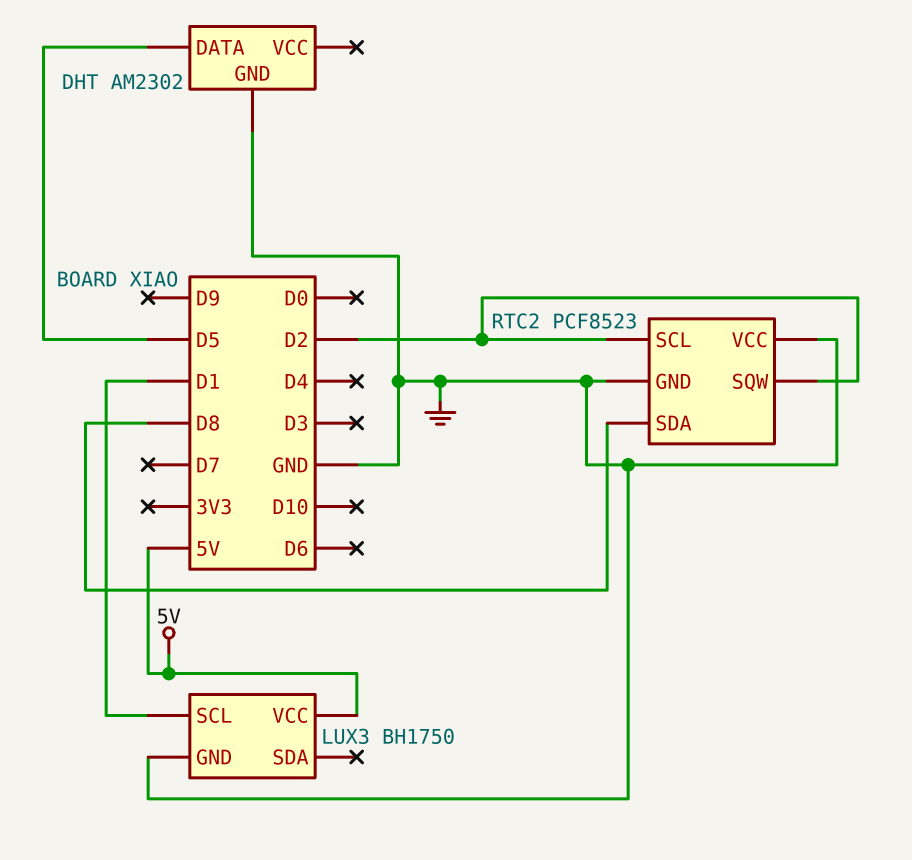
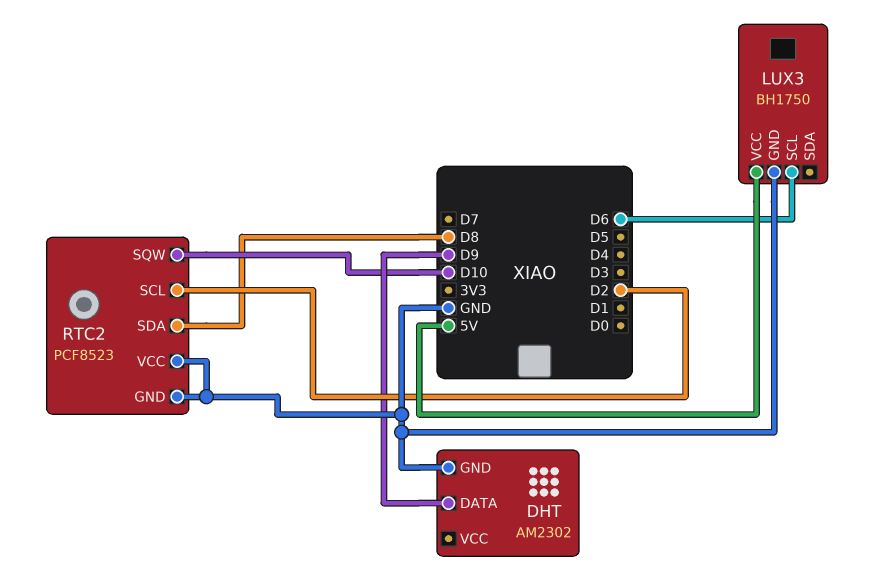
DHT pin DATA: D5 -> D9
LUX3 pin SCL: D1 -> D6
RTC2 pin SQW: D2 -> D10

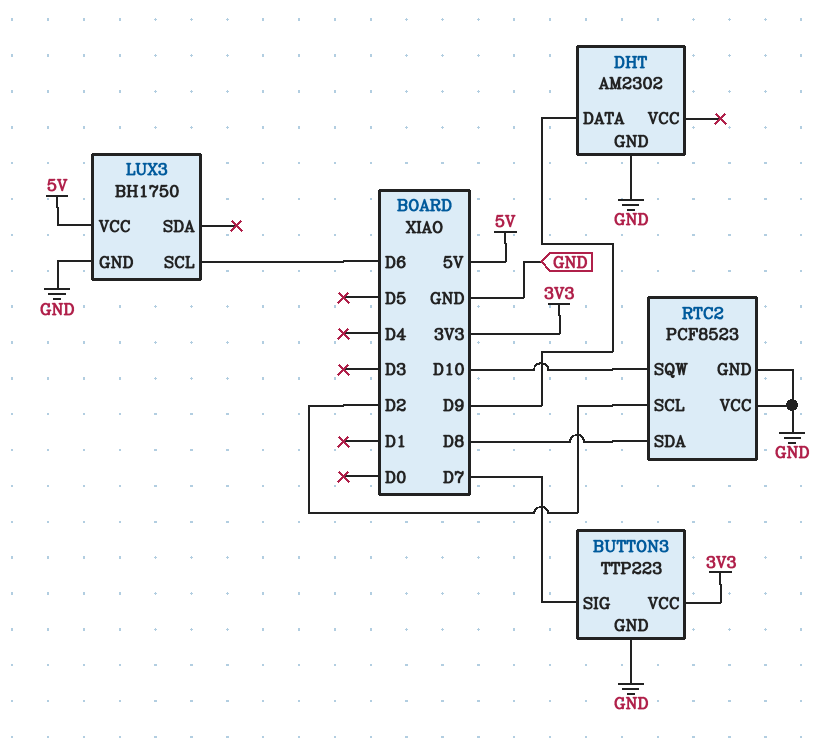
BUTTON3: none -> TTP223
BUTTON3 pin GND: none -> GND
BUTTON3 pin SIG: none -> D7
BUTTON3 pin VCC: none -> 3V3

